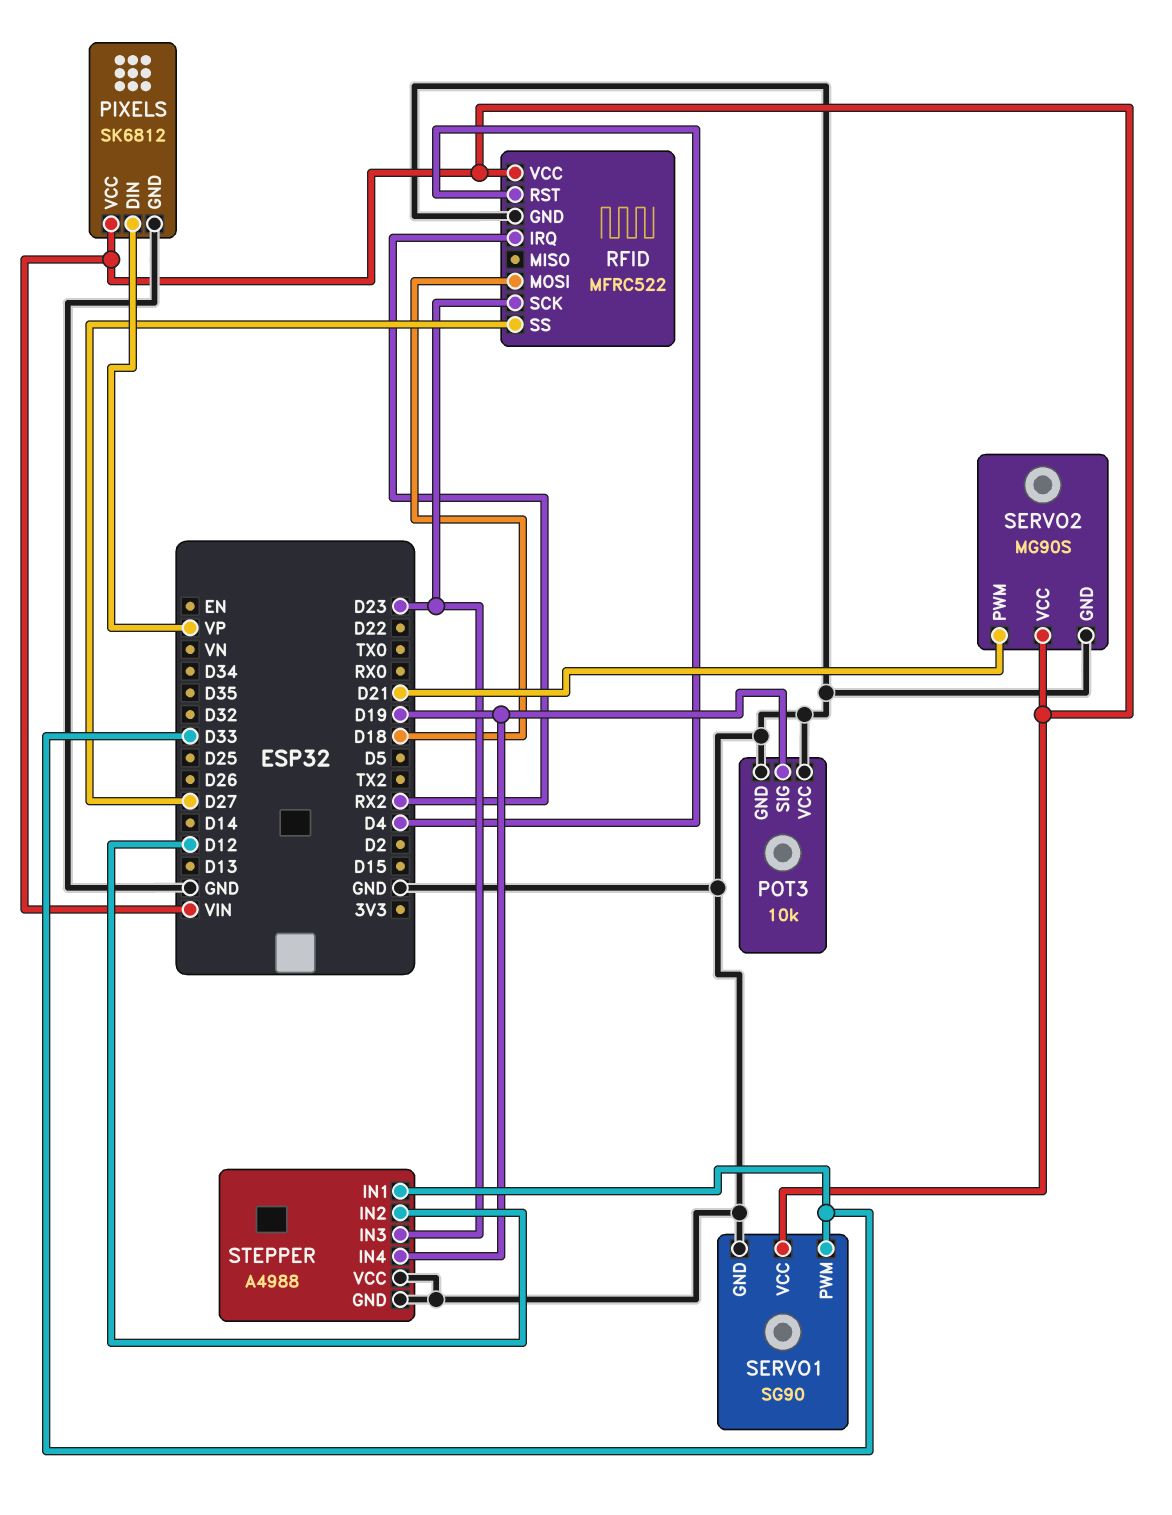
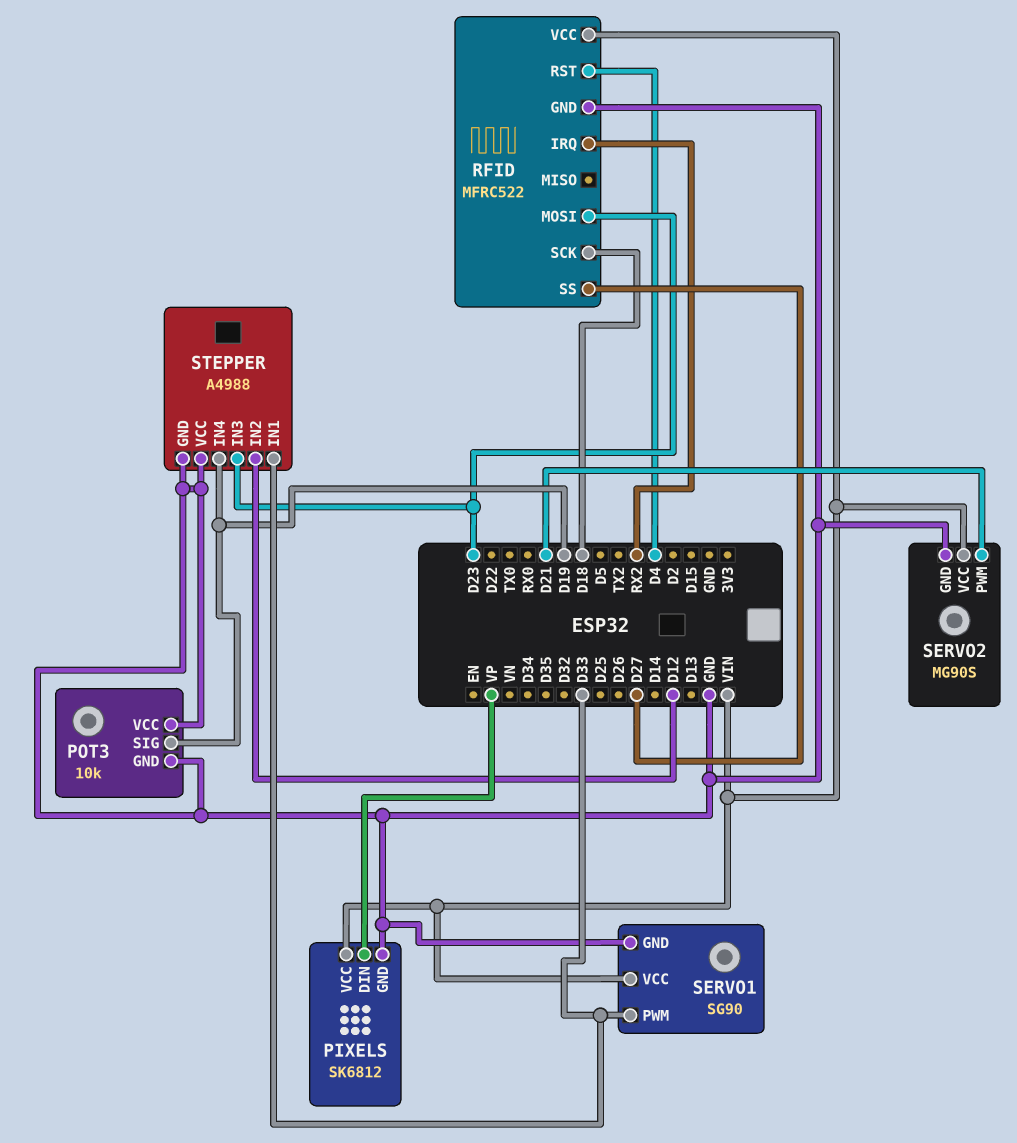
RFID pin MOSI: D18 -> D23
RFID pin SCK: D23 -> D18

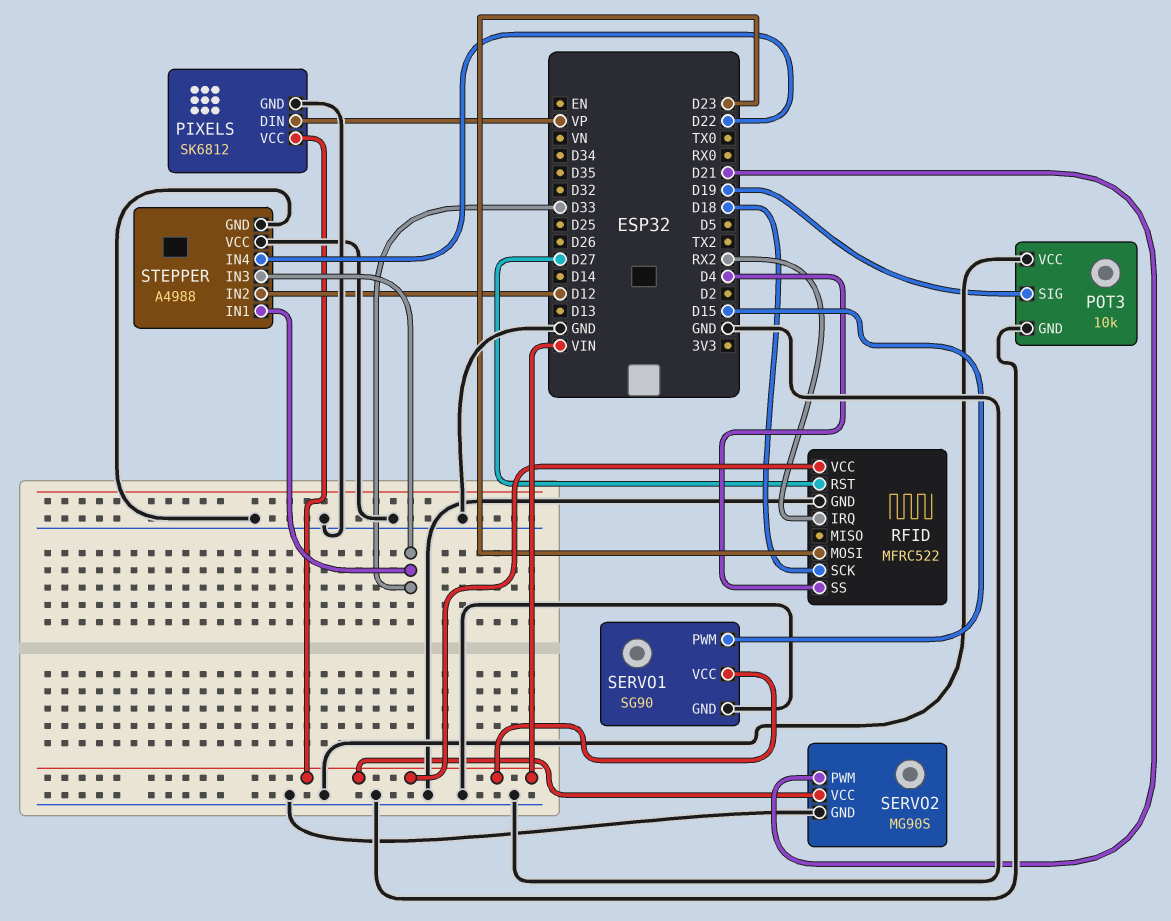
RFID pin RST: D4 -> D27
RFID pin SS: D27 -> D4
SERVO1 pin PWM: D33 -> D15
STEPPER pin IN3: D23 -> D33
STEPPER pin IN4: D19 -> D22

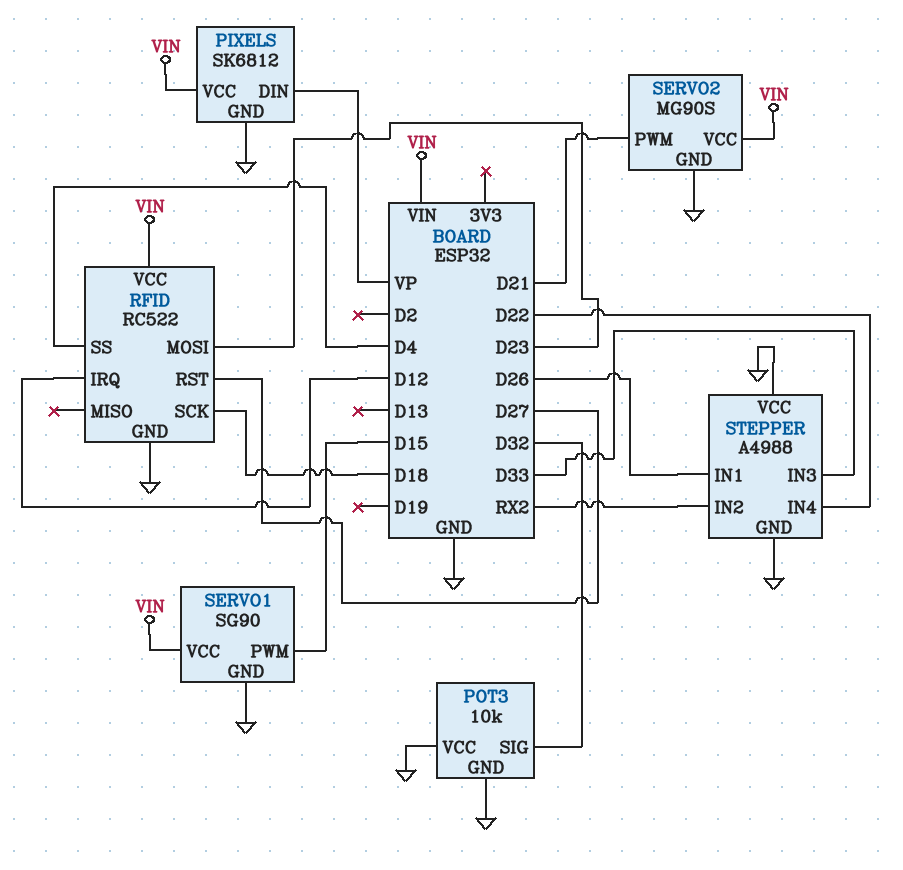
POT3 pin SIG: D19 -> D32
RFID: MFRC522 -> RC522
RFID pin IRQ: RX2 -> D12
STEPPER pin IN1: D33 -> D26
STEPPER pin IN2: D12 -> RX2

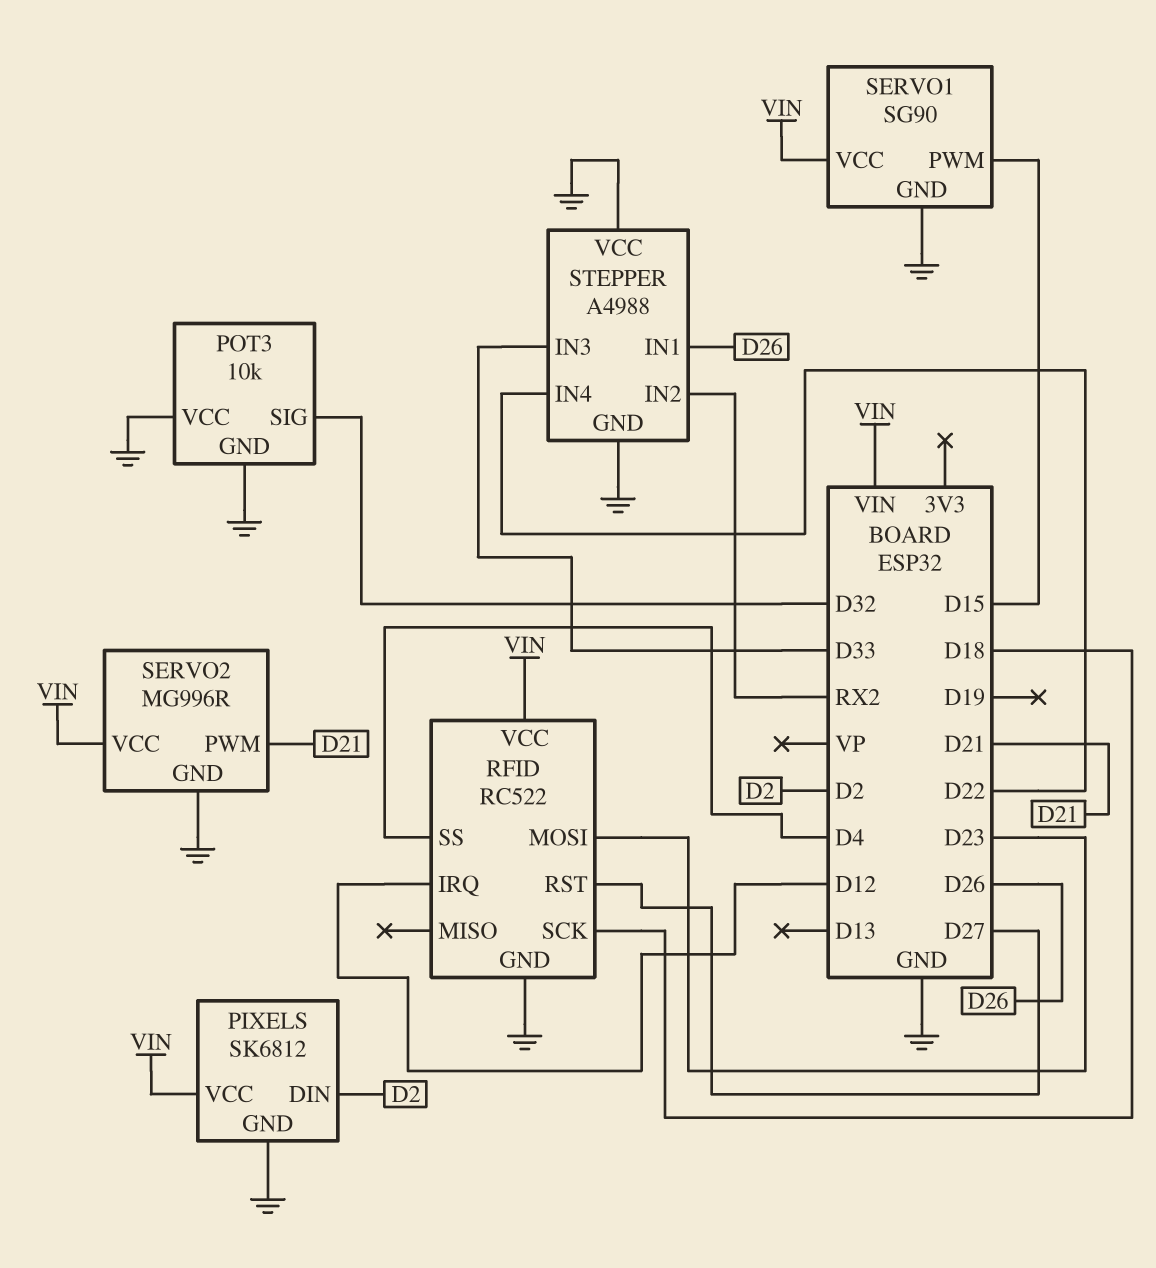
PIXELS pin DIN: VP -> D2
SERVO2: MG90S -> MG996R

